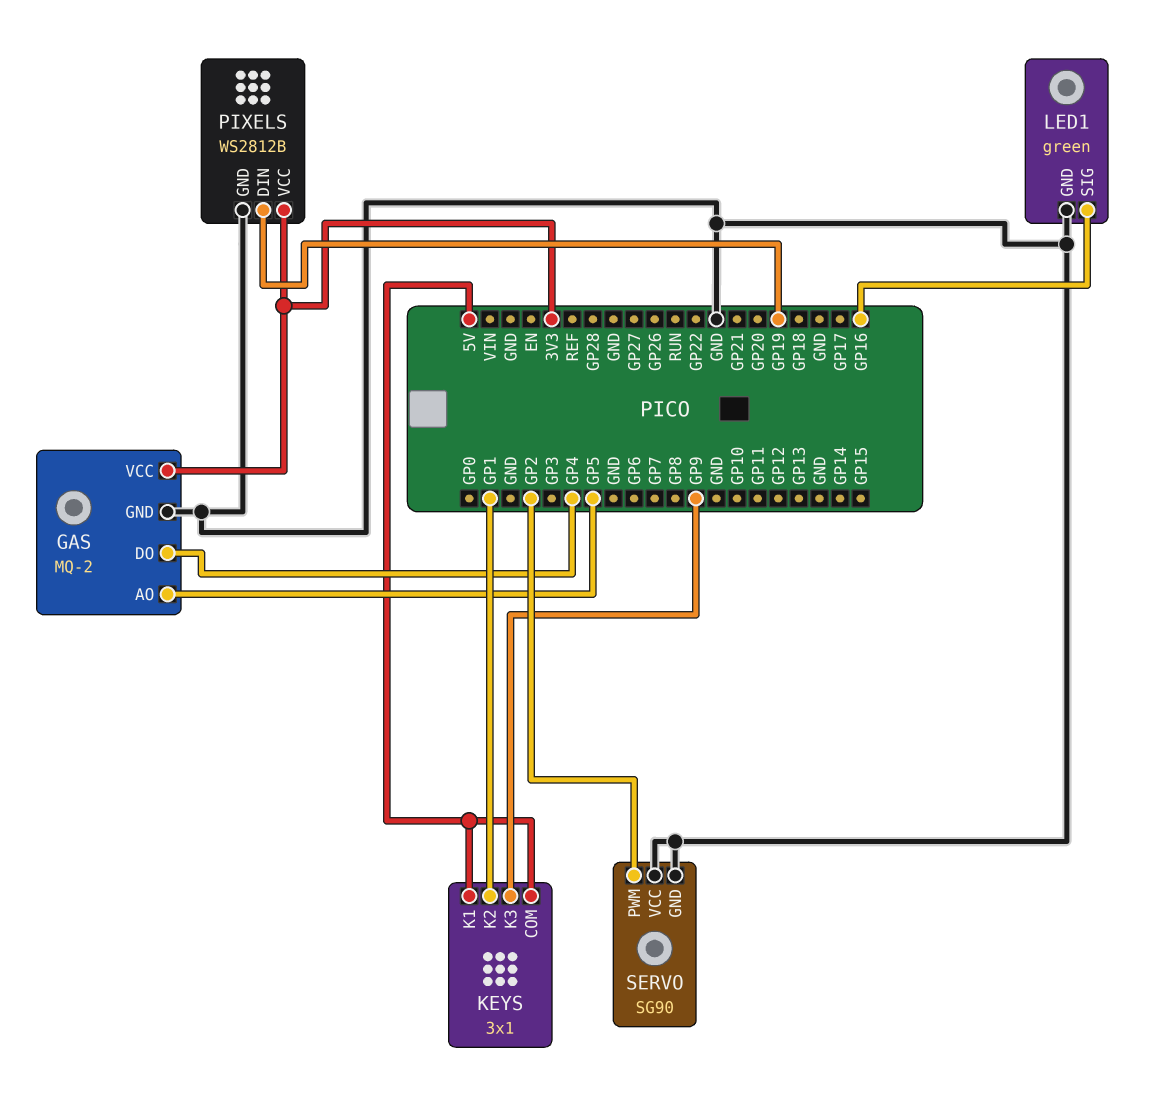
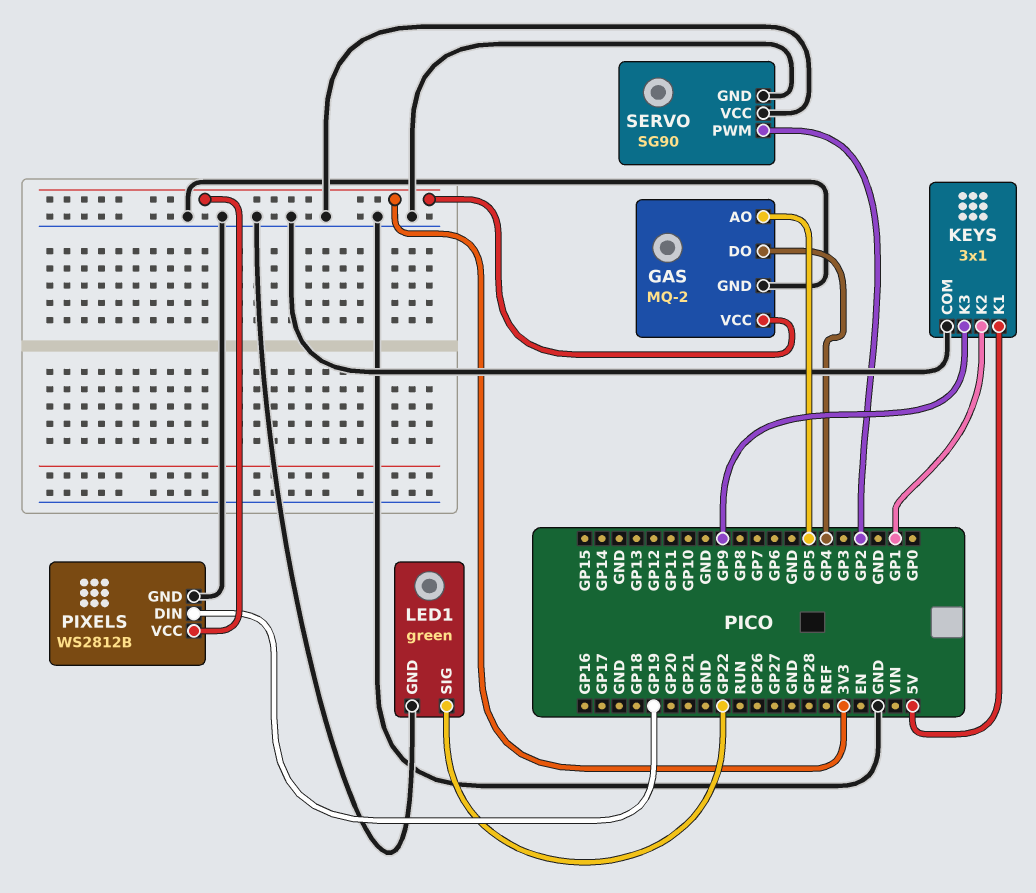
KEYS pin COM: 5V -> GND
LED1 pin SIG: GP16 -> GP22

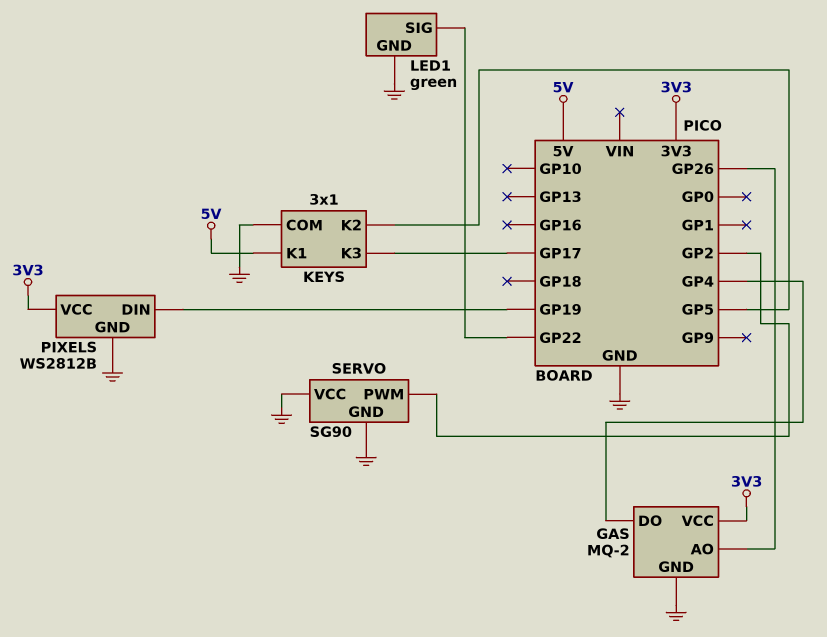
GAS pin AO: GP5 -> GP26
KEYS pin K2: GP1 -> GP5
KEYS pin K3: GP9 -> GP17

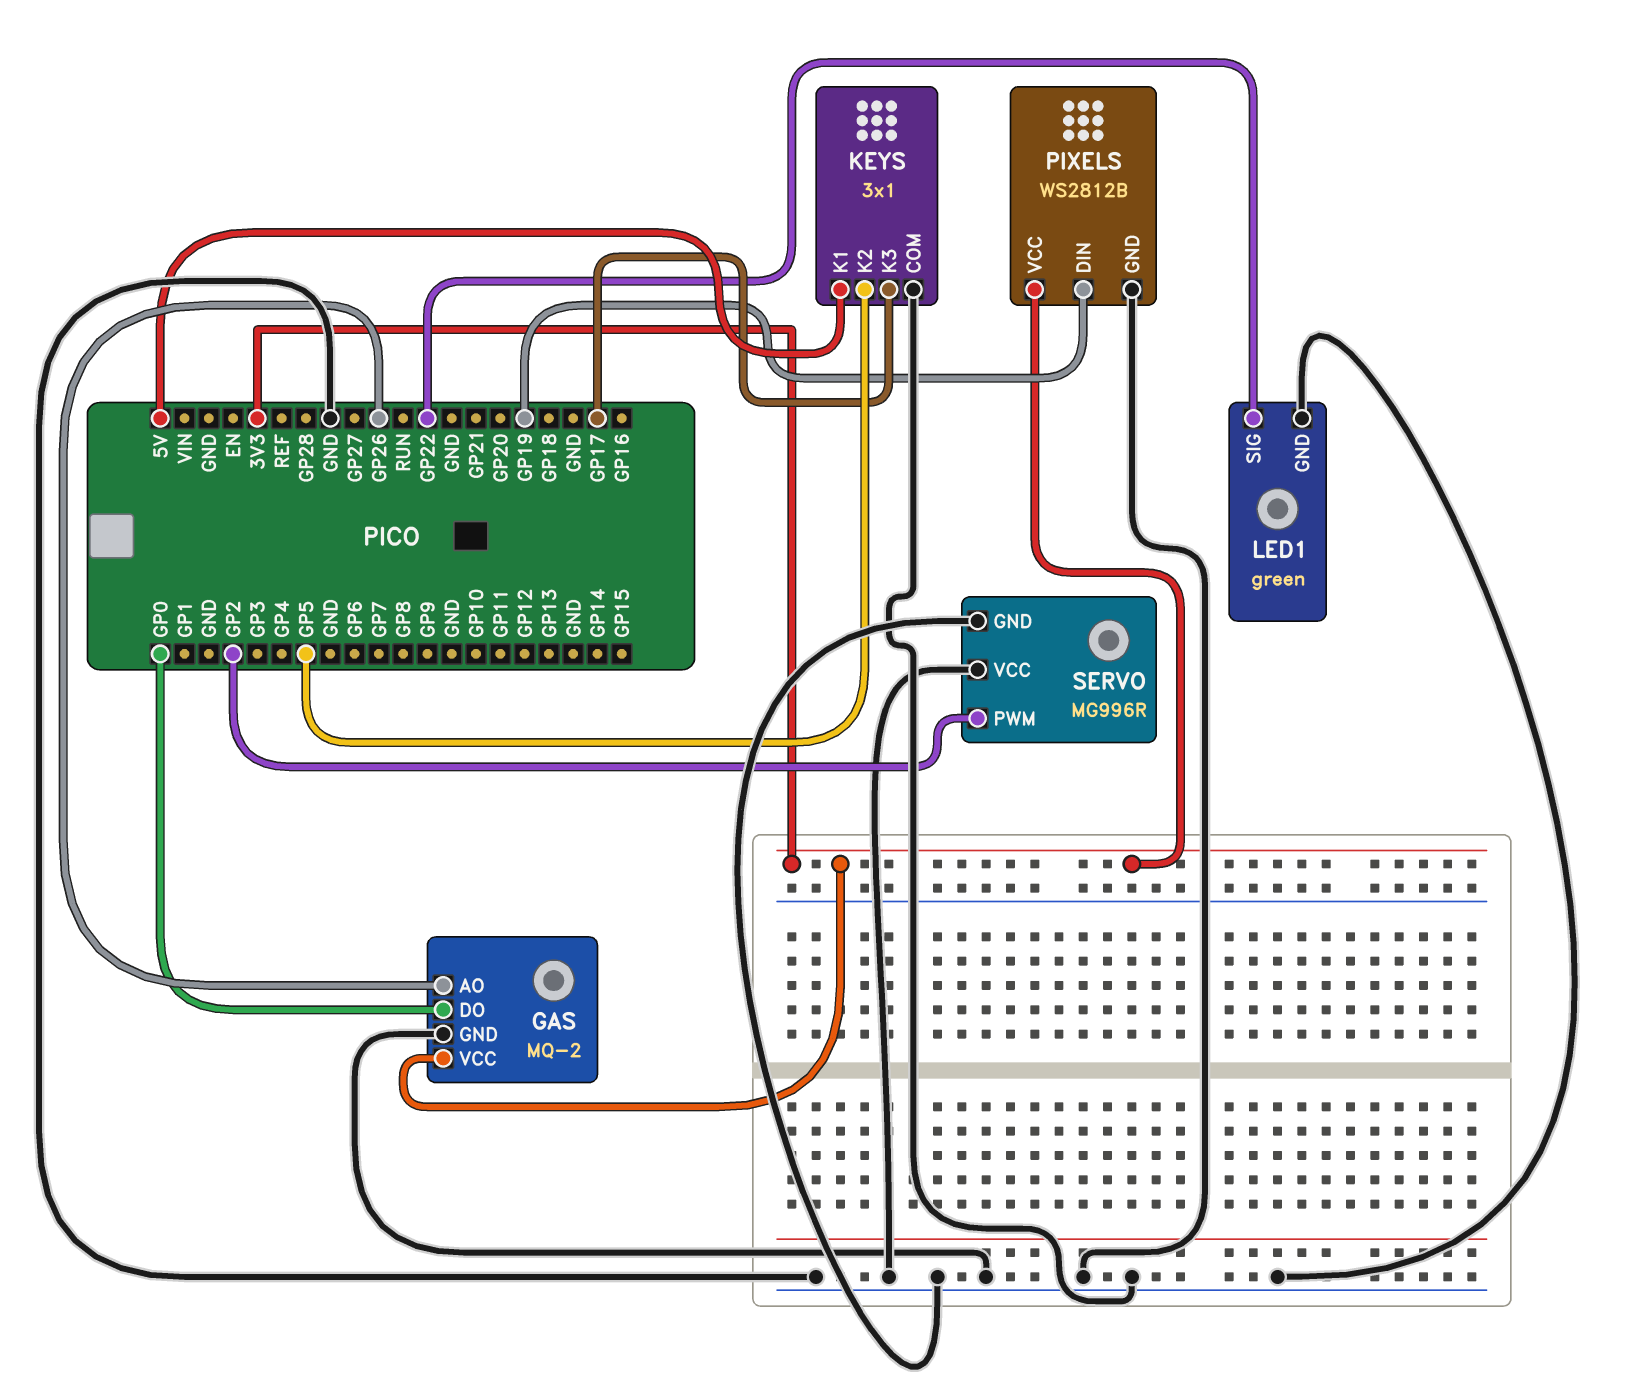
GAS pin DO: GP4 -> GP0
SERVO: SG90 -> MG996R

